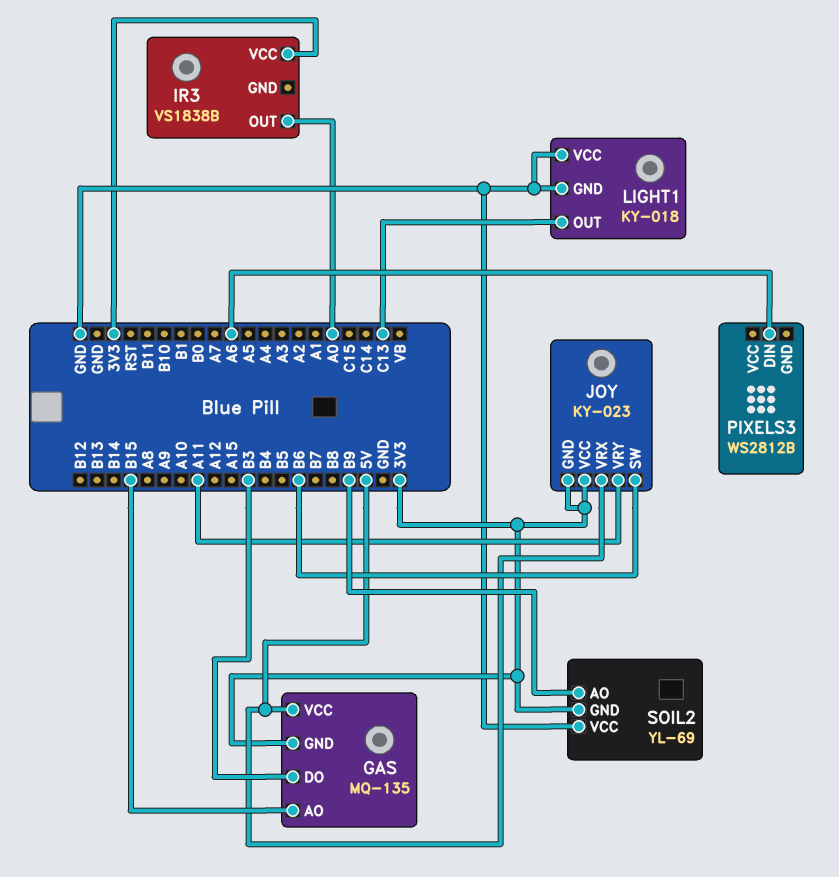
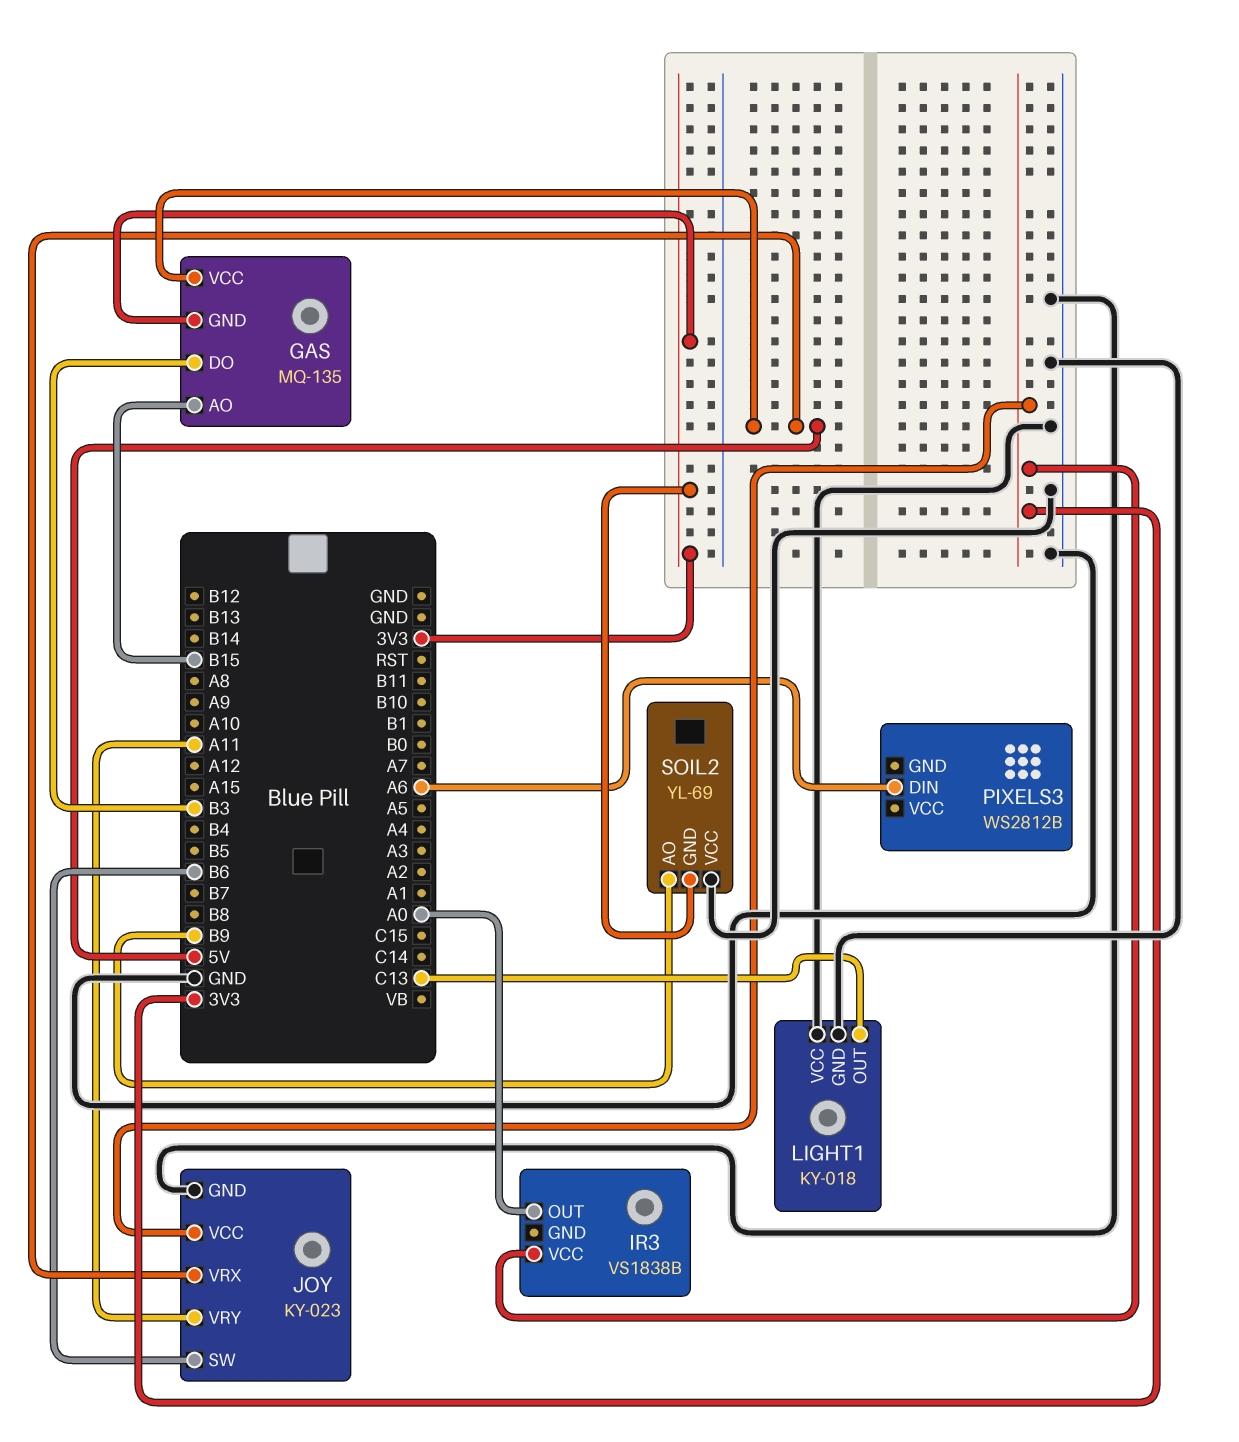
JOY pin GND: 3V3 -> GND

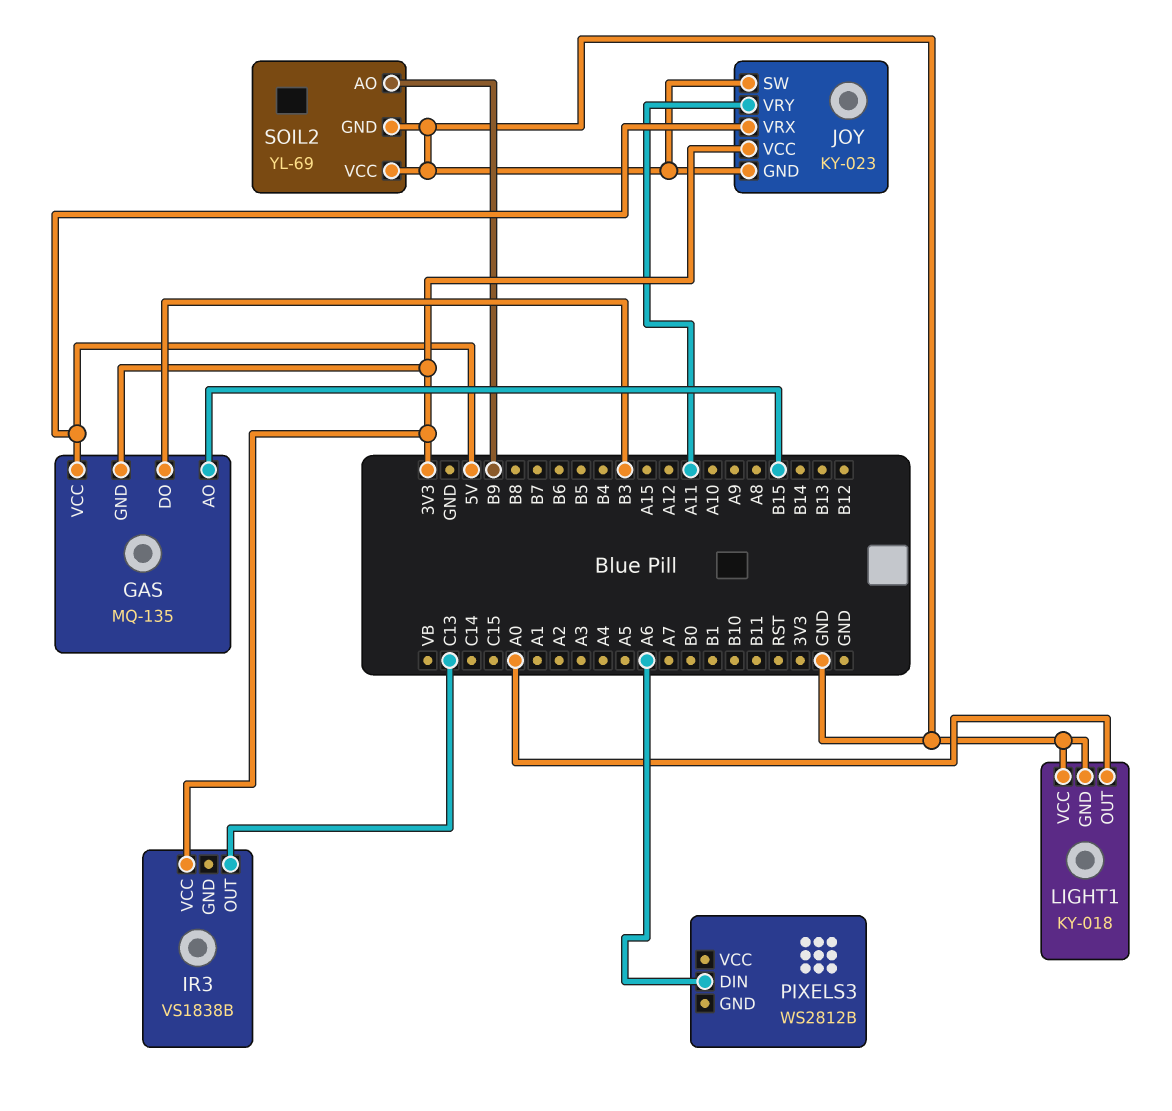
IR3 pin OUT: A0 -> C13
JOY pin SW: B6 -> GND
LIGHT1 pin OUT: C13 -> A0
SOIL2 pin GND: 3V3 -> GND

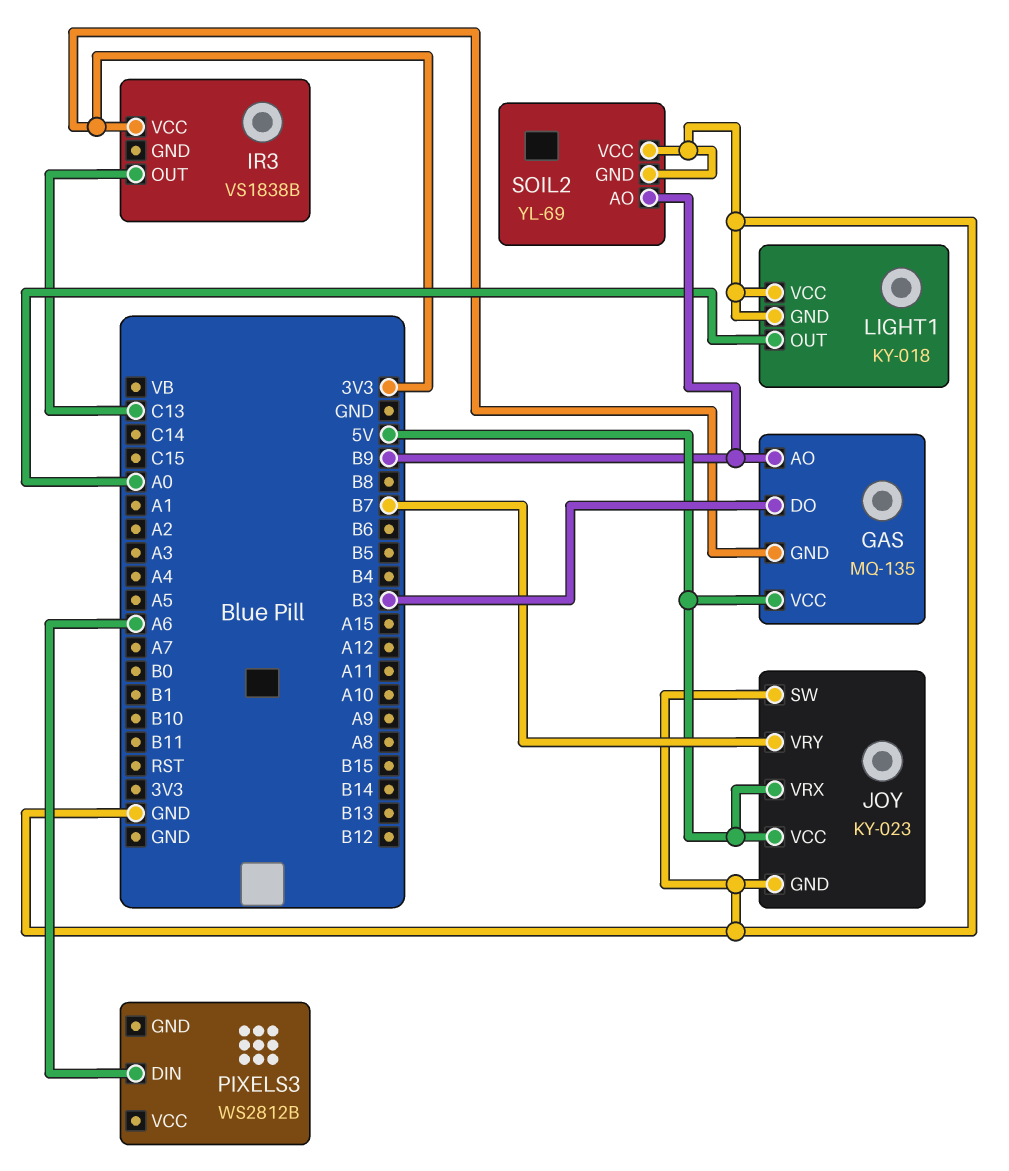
GAS pin AO: B15 -> B9
JOY pin VCC: 3V3 -> 5V
JOY pin VRY: A11 -> B7

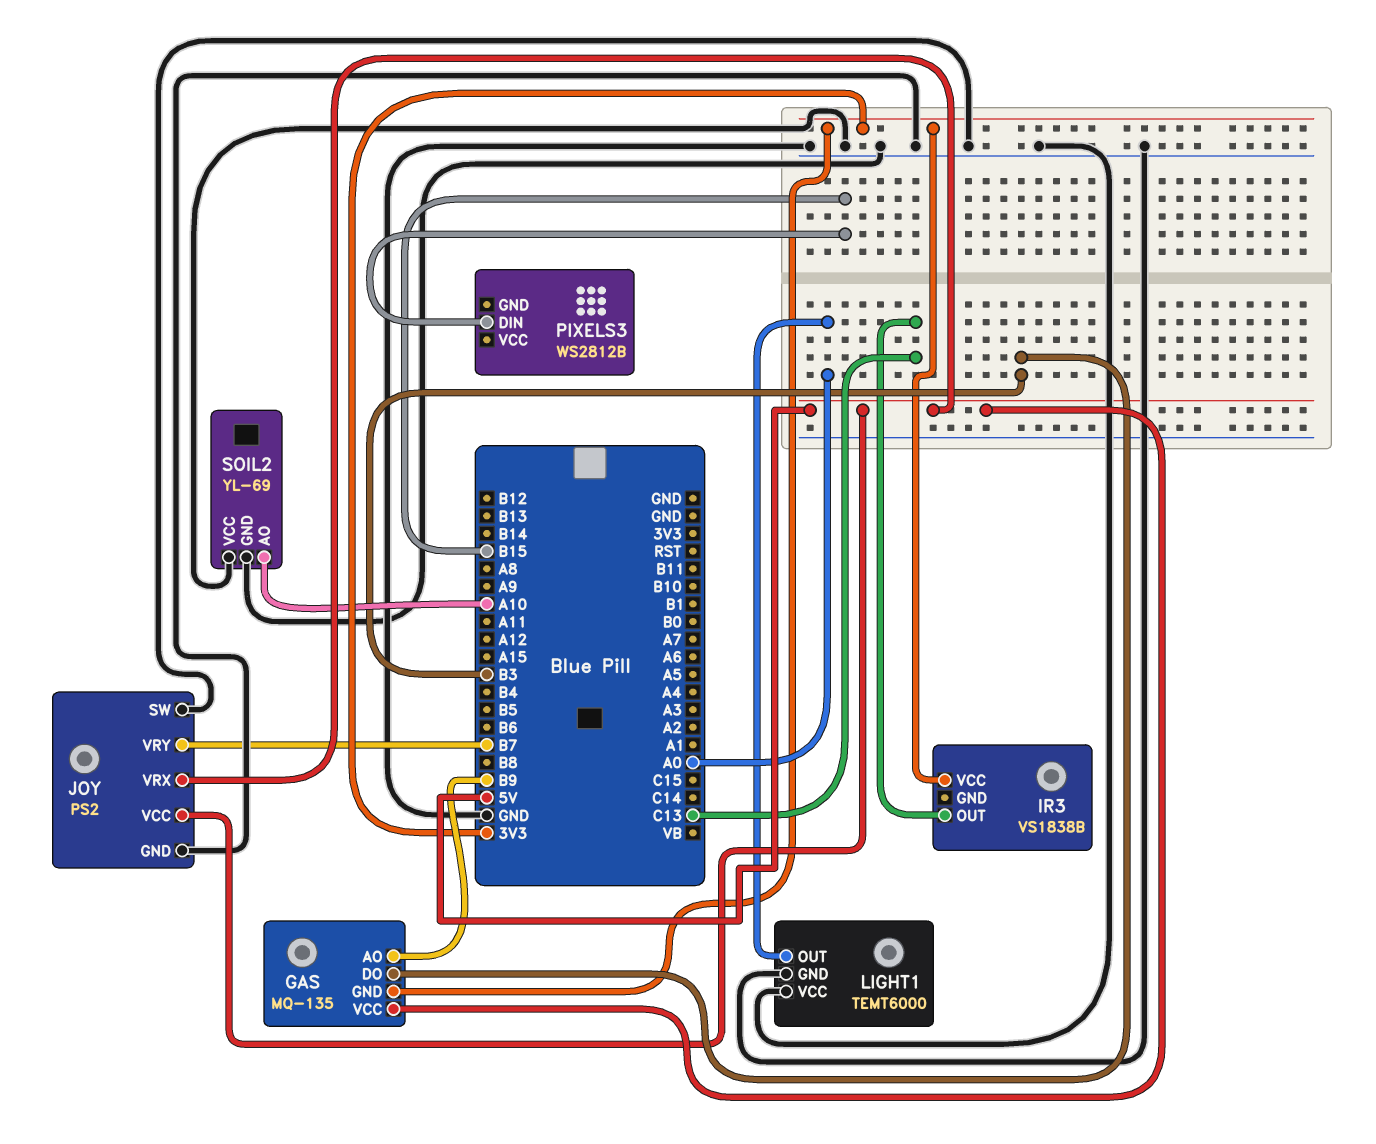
JOY: KY-023 -> PS2
LIGHT1: KY-018 -> TEMT6000
PIXELS3 pin DIN: A6 -> B15
SOIL2 pin AO: B9 -> A10

